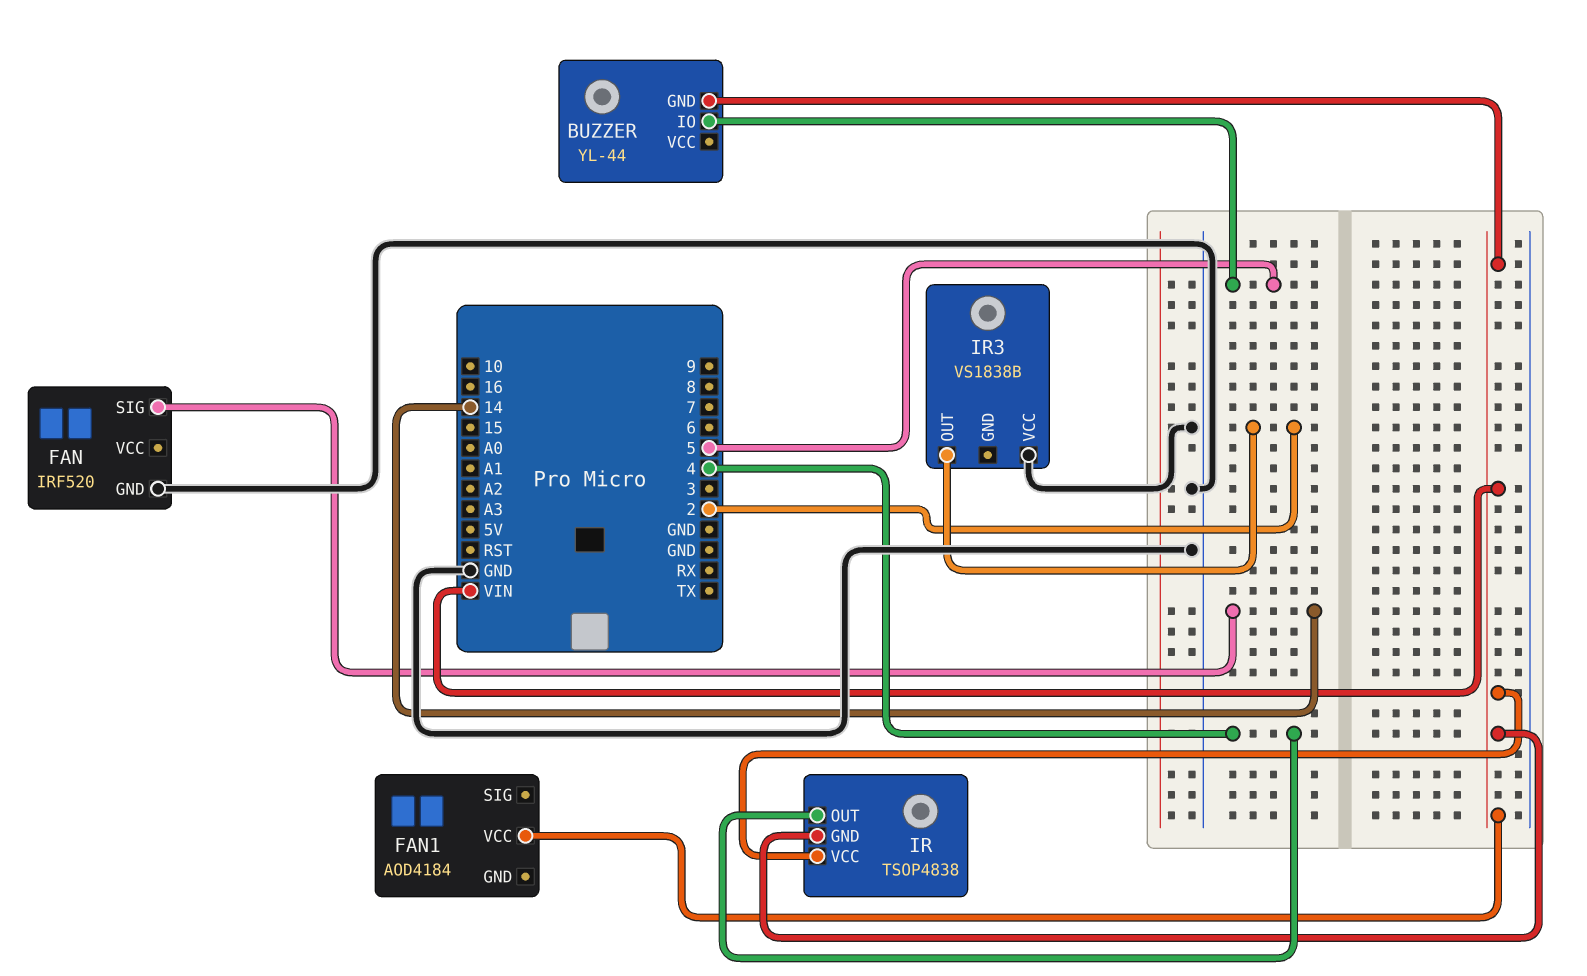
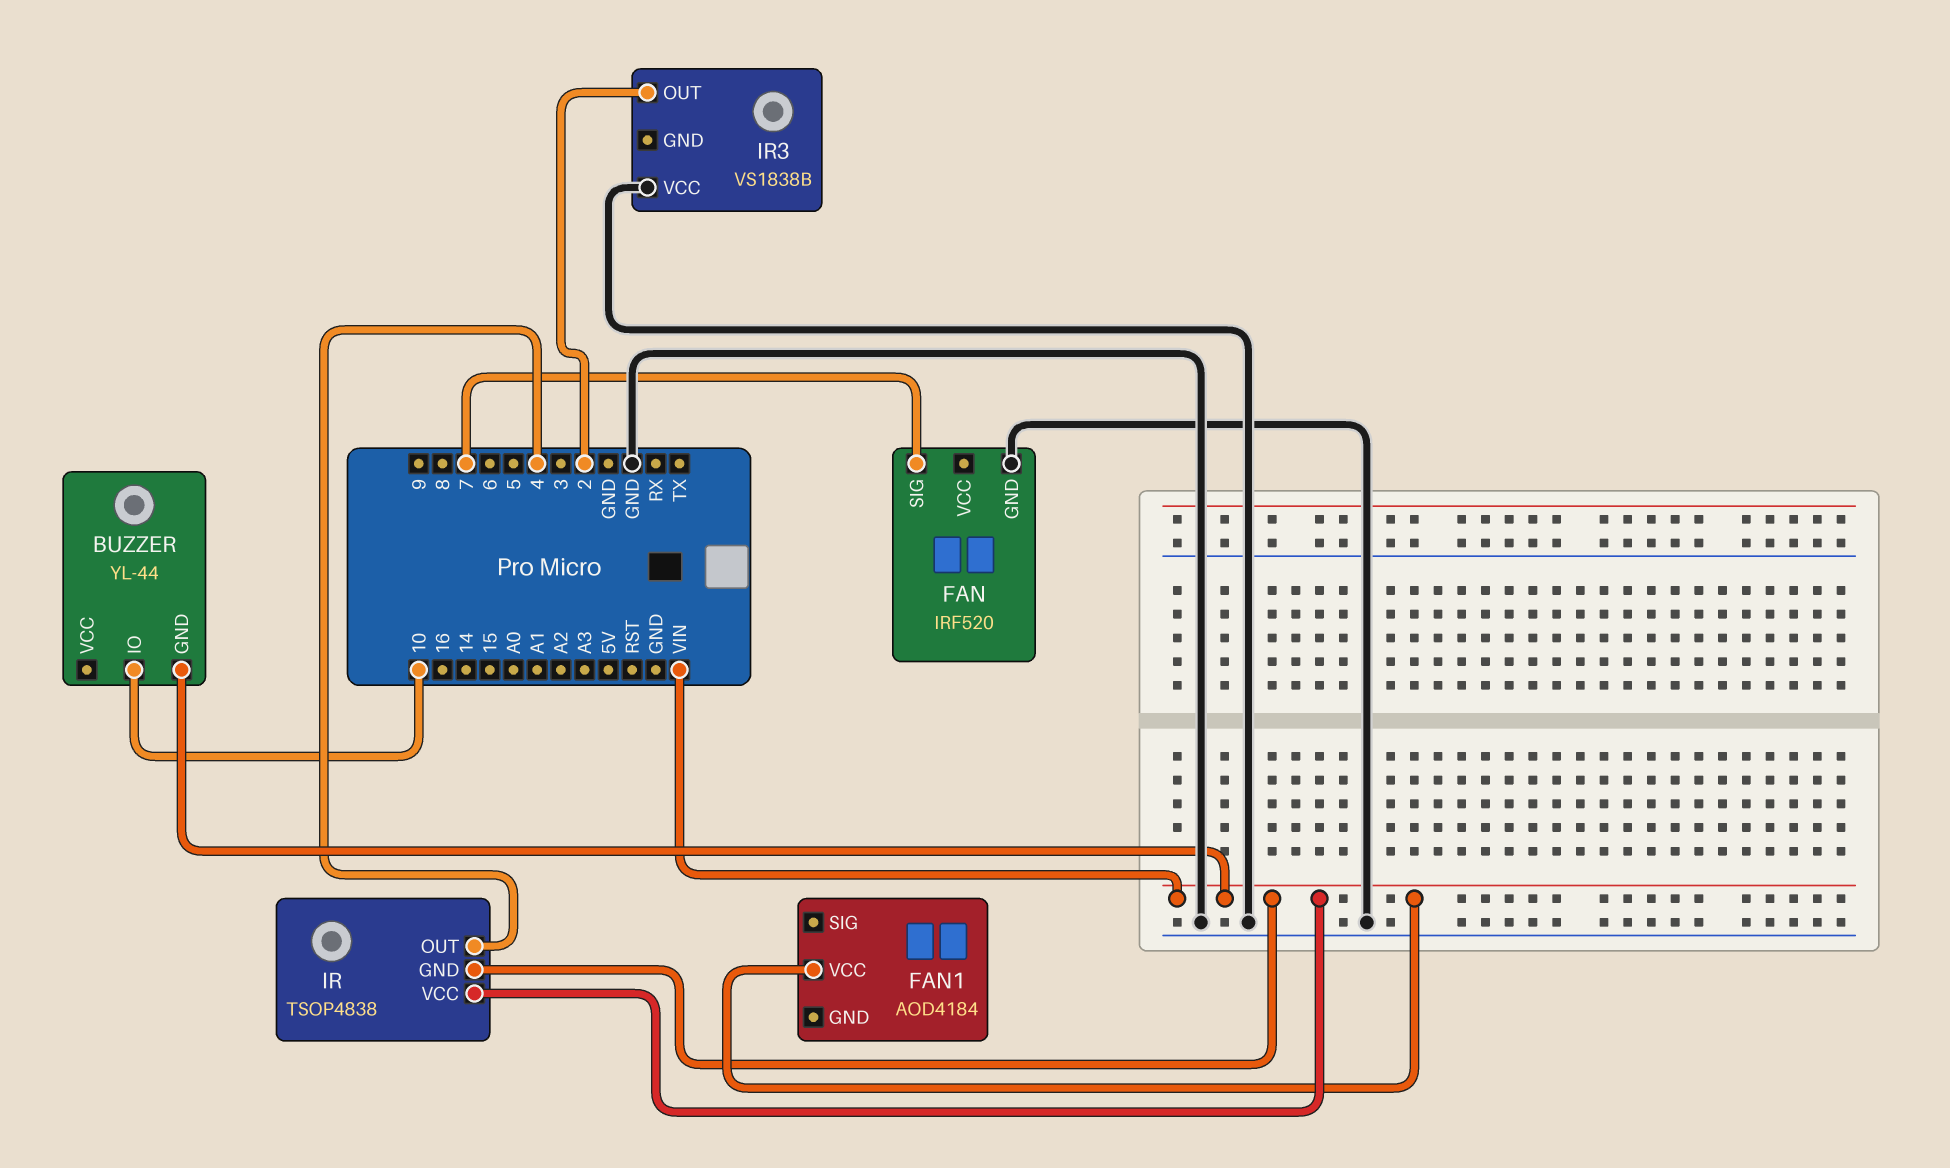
BUZZER pin IO: 5 -> 10
FAN pin SIG: 14 -> 7

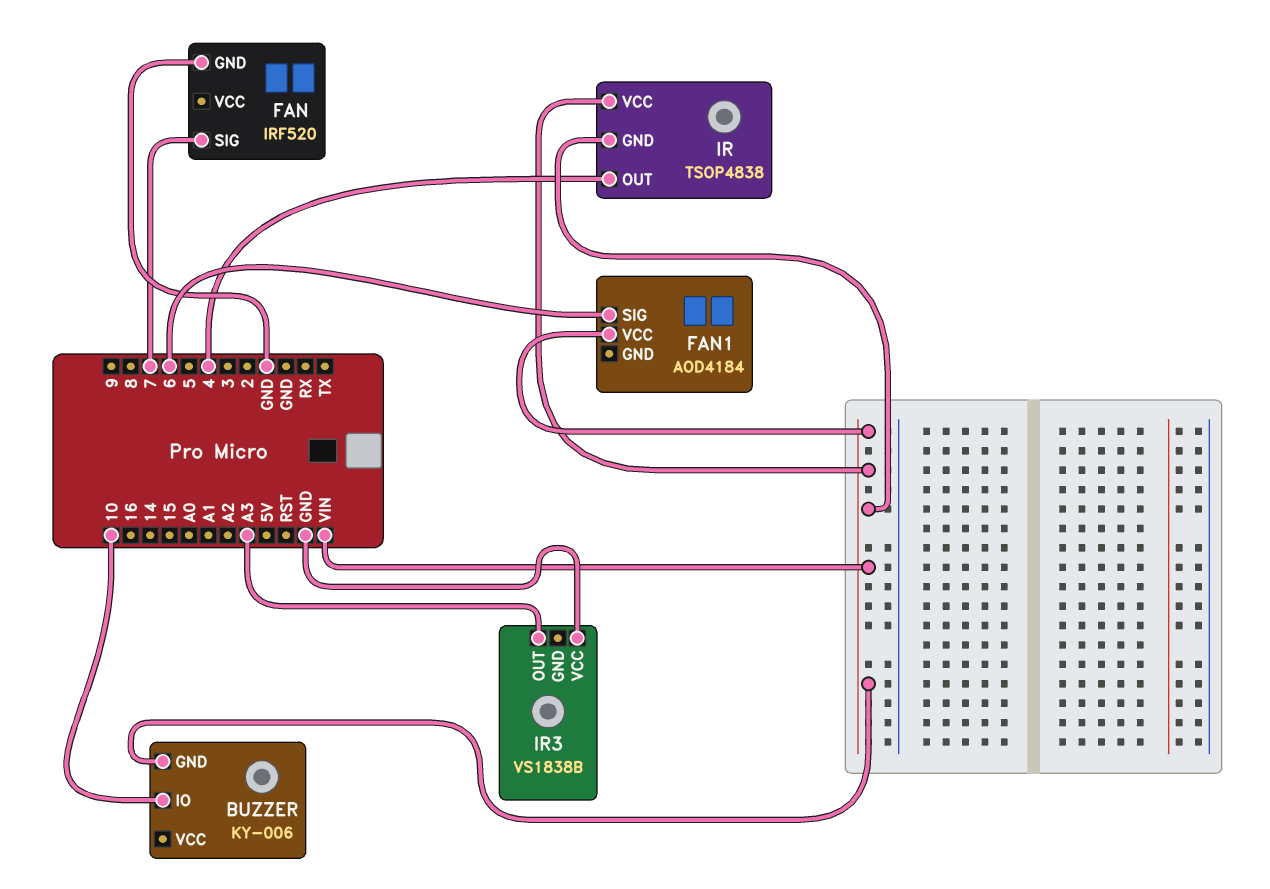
BUZZER: YL-44 -> KY-006
FAN1 pin SIG: none -> 6
IR3 pin OUT: 2 -> A3

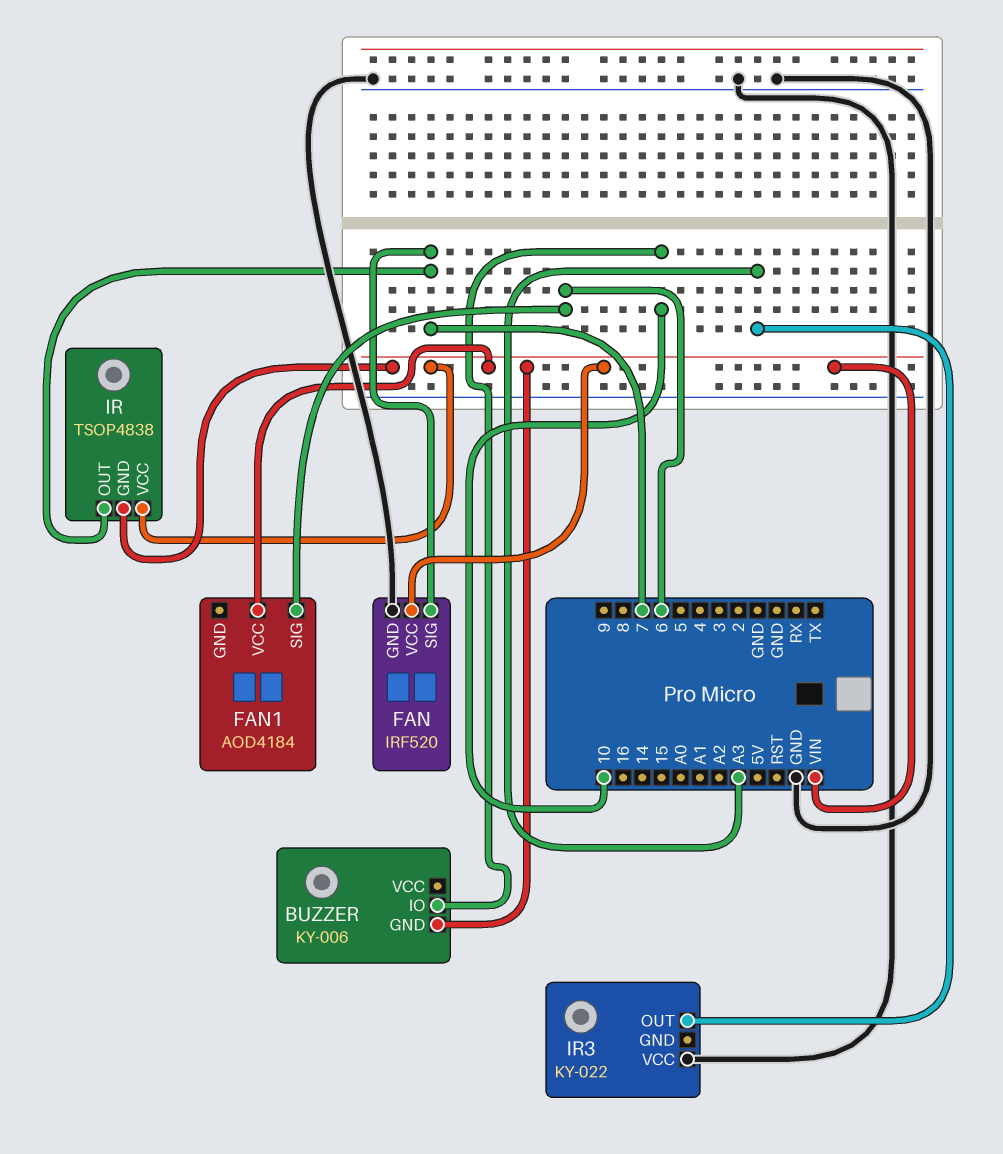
FAN pin VCC: none -> VIN
IR pin OUT: 4 -> 7
IR3: VS1838B -> KY-022

